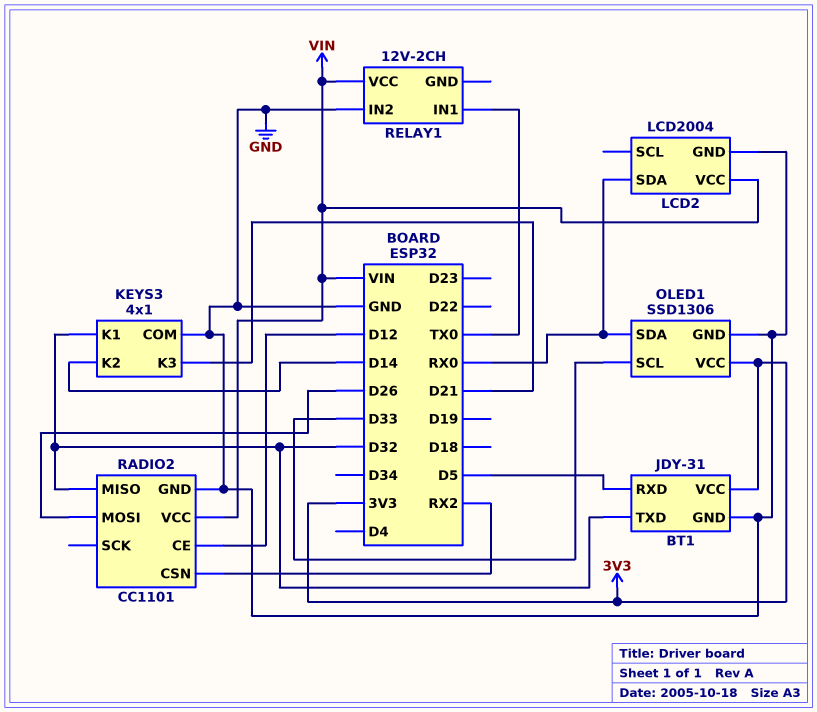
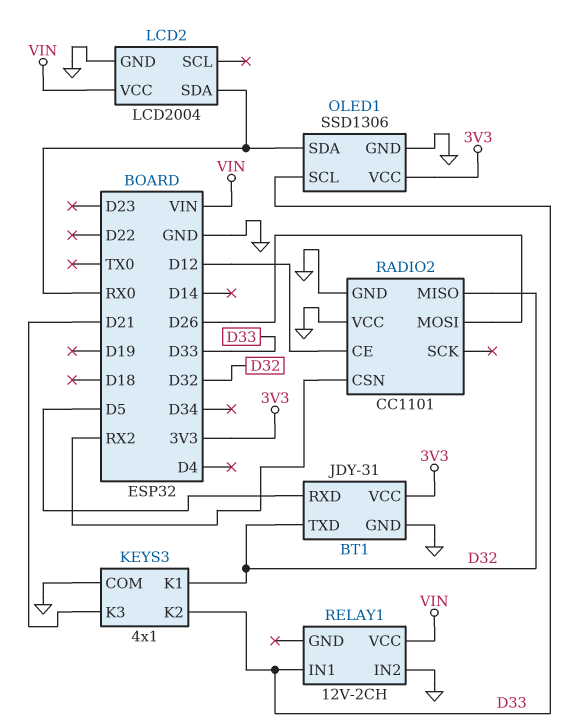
KEYS3 pin K2: D14 -> D33
RADIO2 pin VCC: VIN -> GND
RELAY1 pin IN1: TX0 -> D33

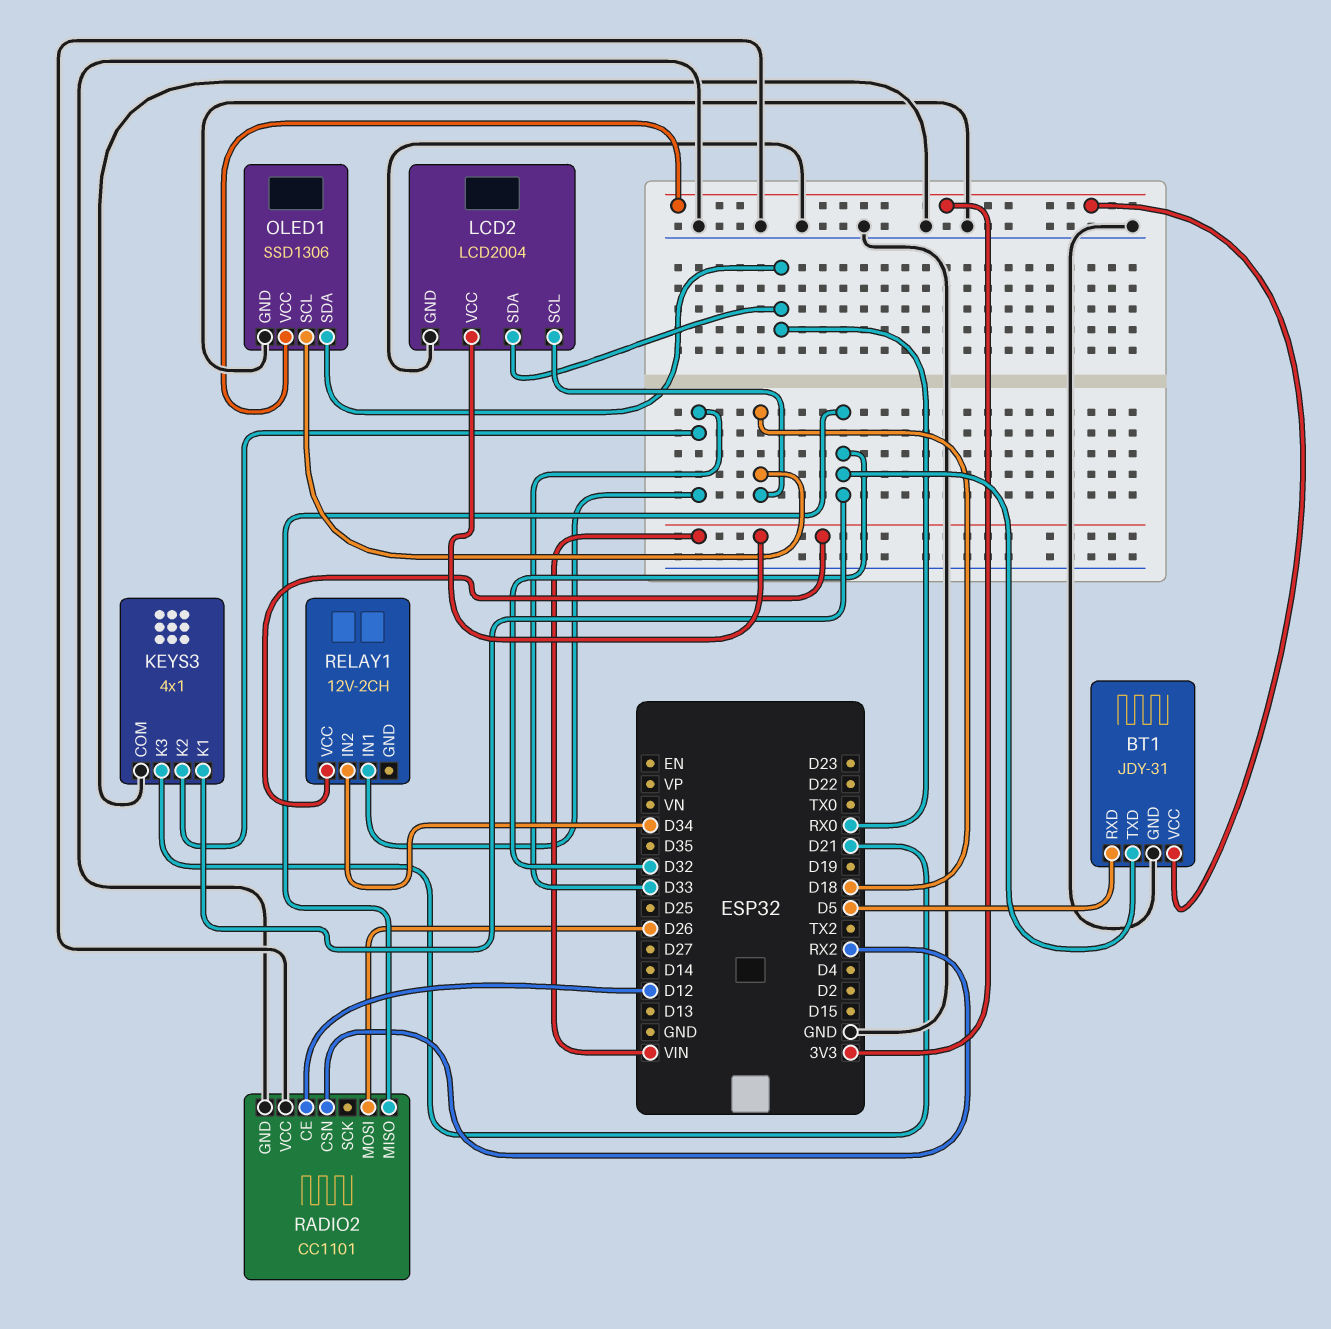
LCD2 pin SCL: none -> D18
OLED1 pin SCL: D33 -> D18
RELAY1 pin IN2: GND -> D34

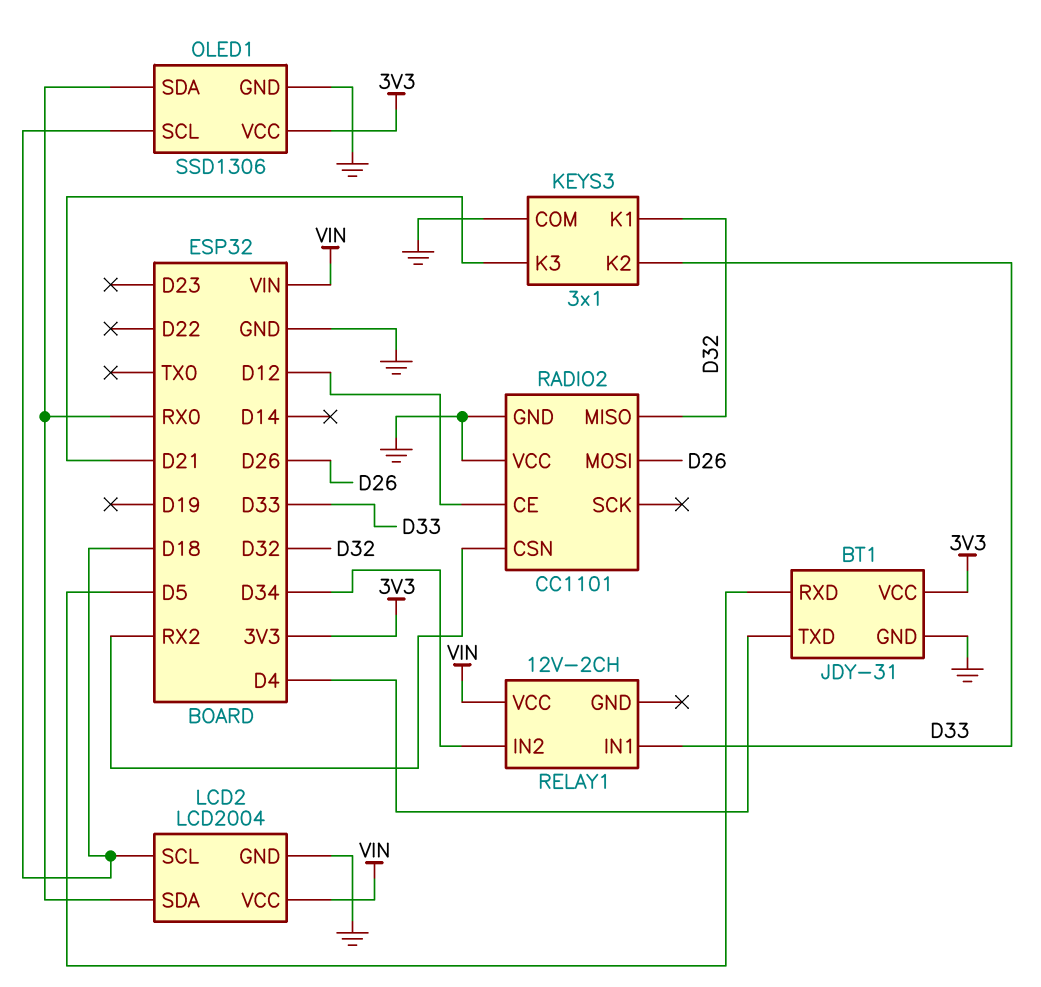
BT1 pin TXD: D32 -> D4
KEYS3: 4x1 -> 3x1

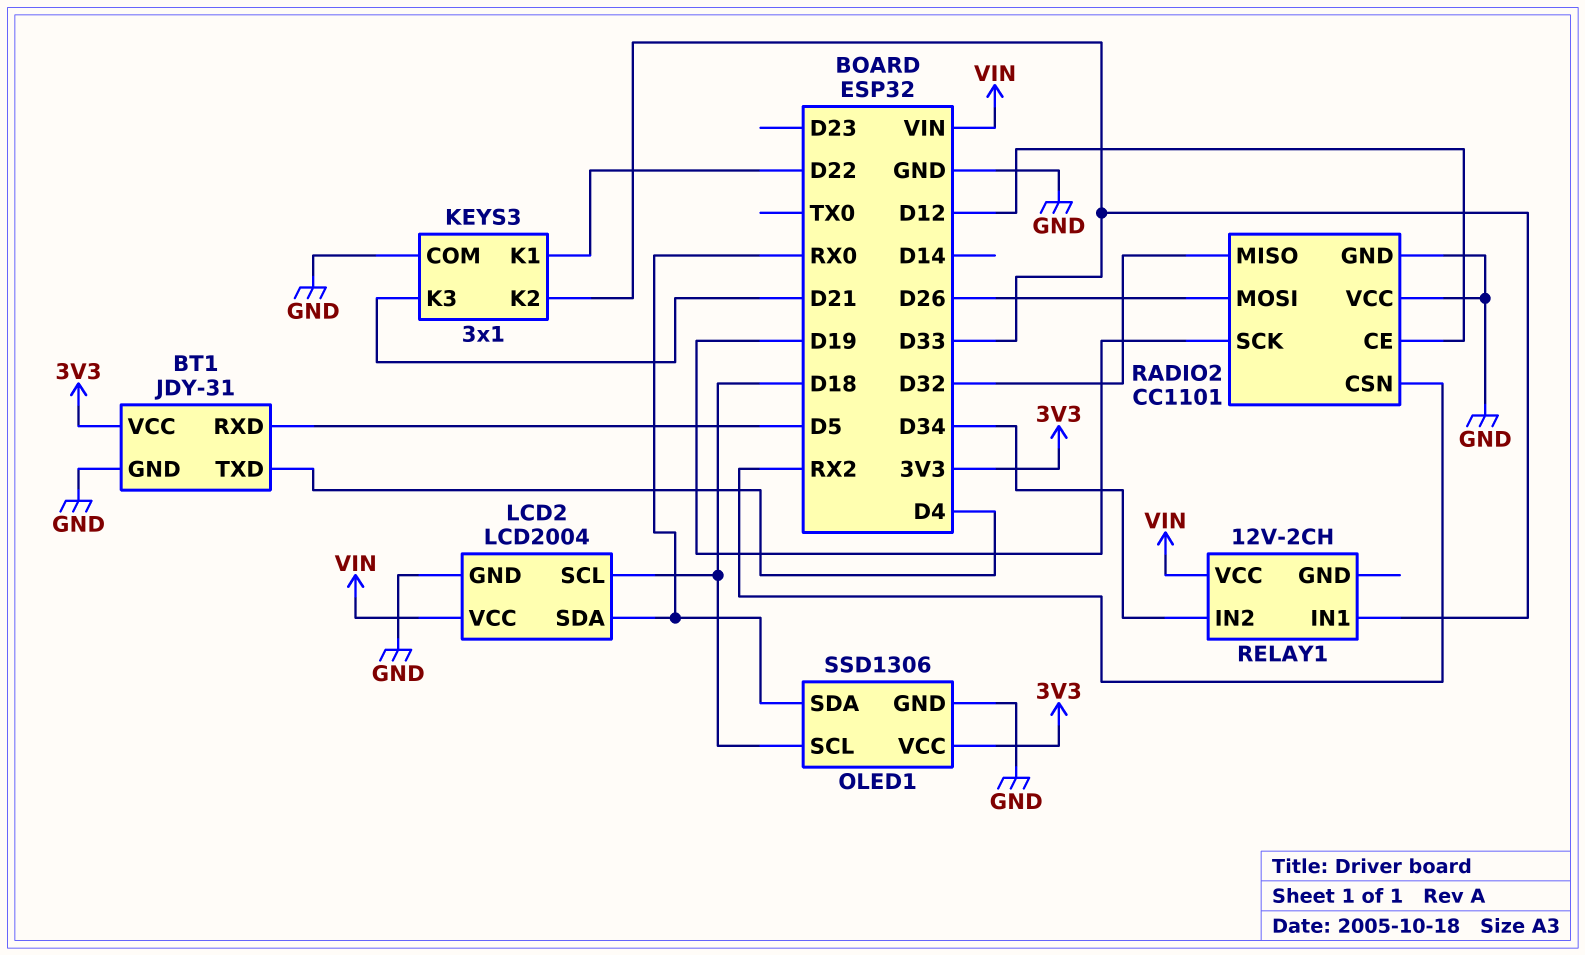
KEYS3 pin K1: D32 -> D22
RADIO2 pin SCK: none -> D19

